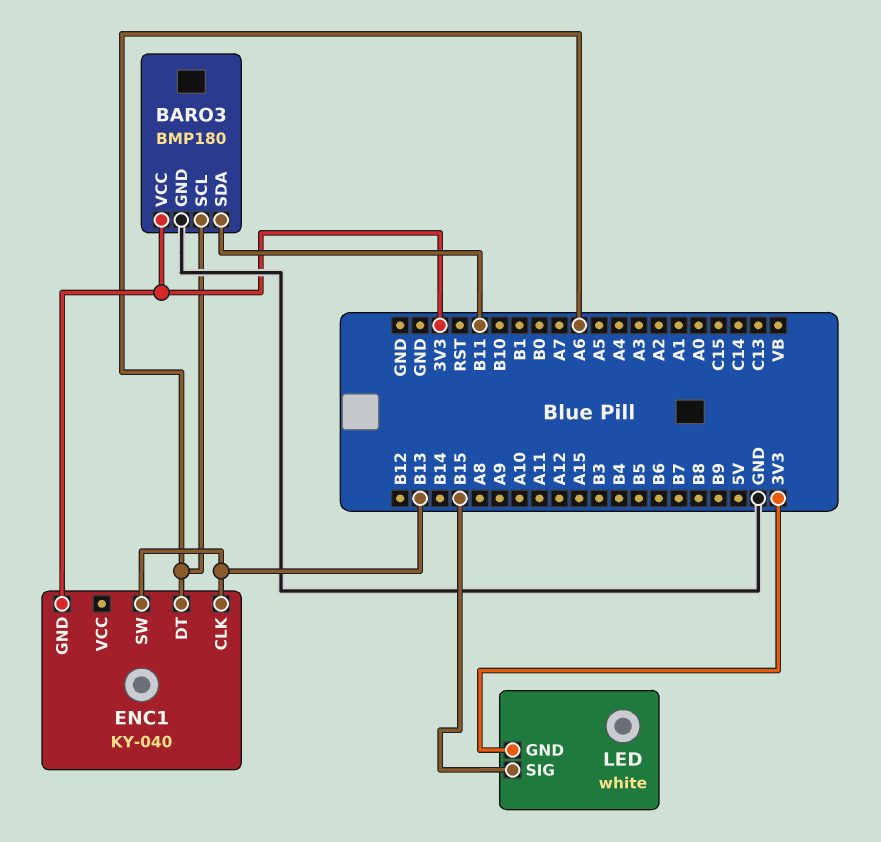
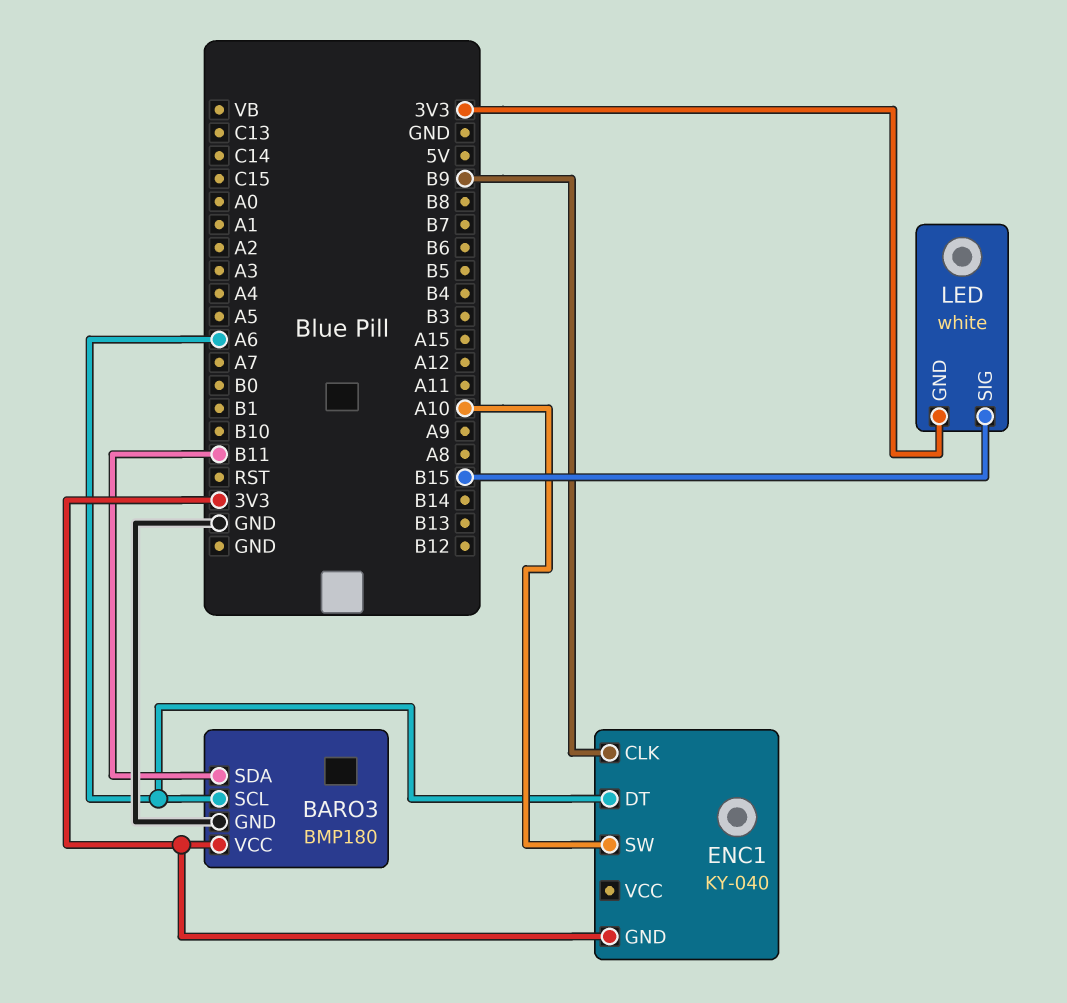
ENC1 pin CLK: B13 -> B9
ENC1 pin SW: B13 -> A10

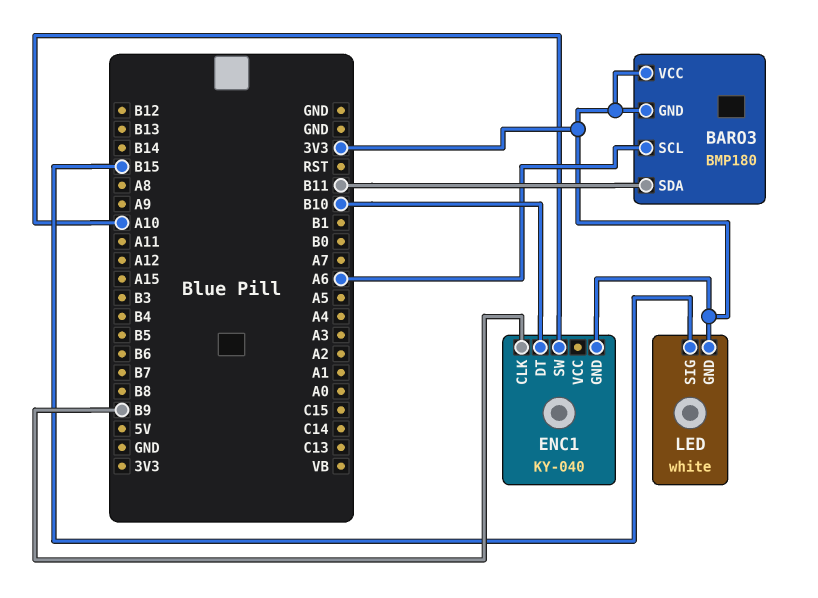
BARO3 pin GND: GND -> 3V3
ENC1 pin DT: A6 -> B10

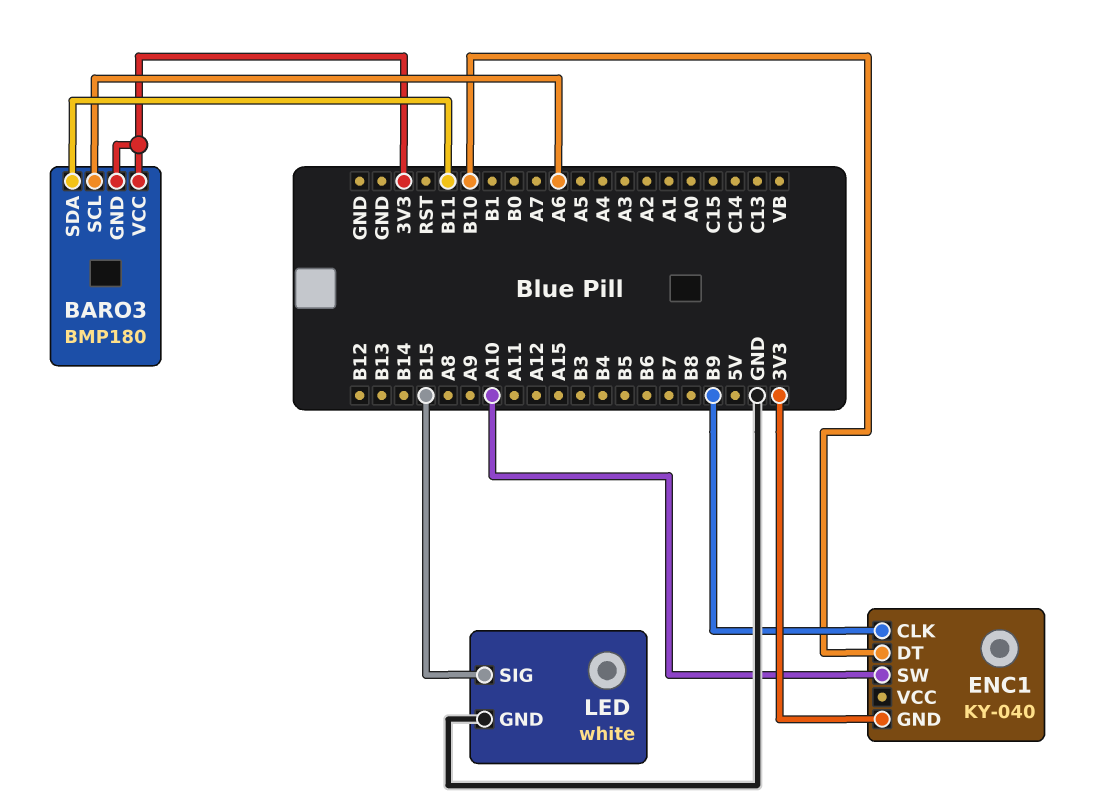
LED pin GND: 3V3 -> GND

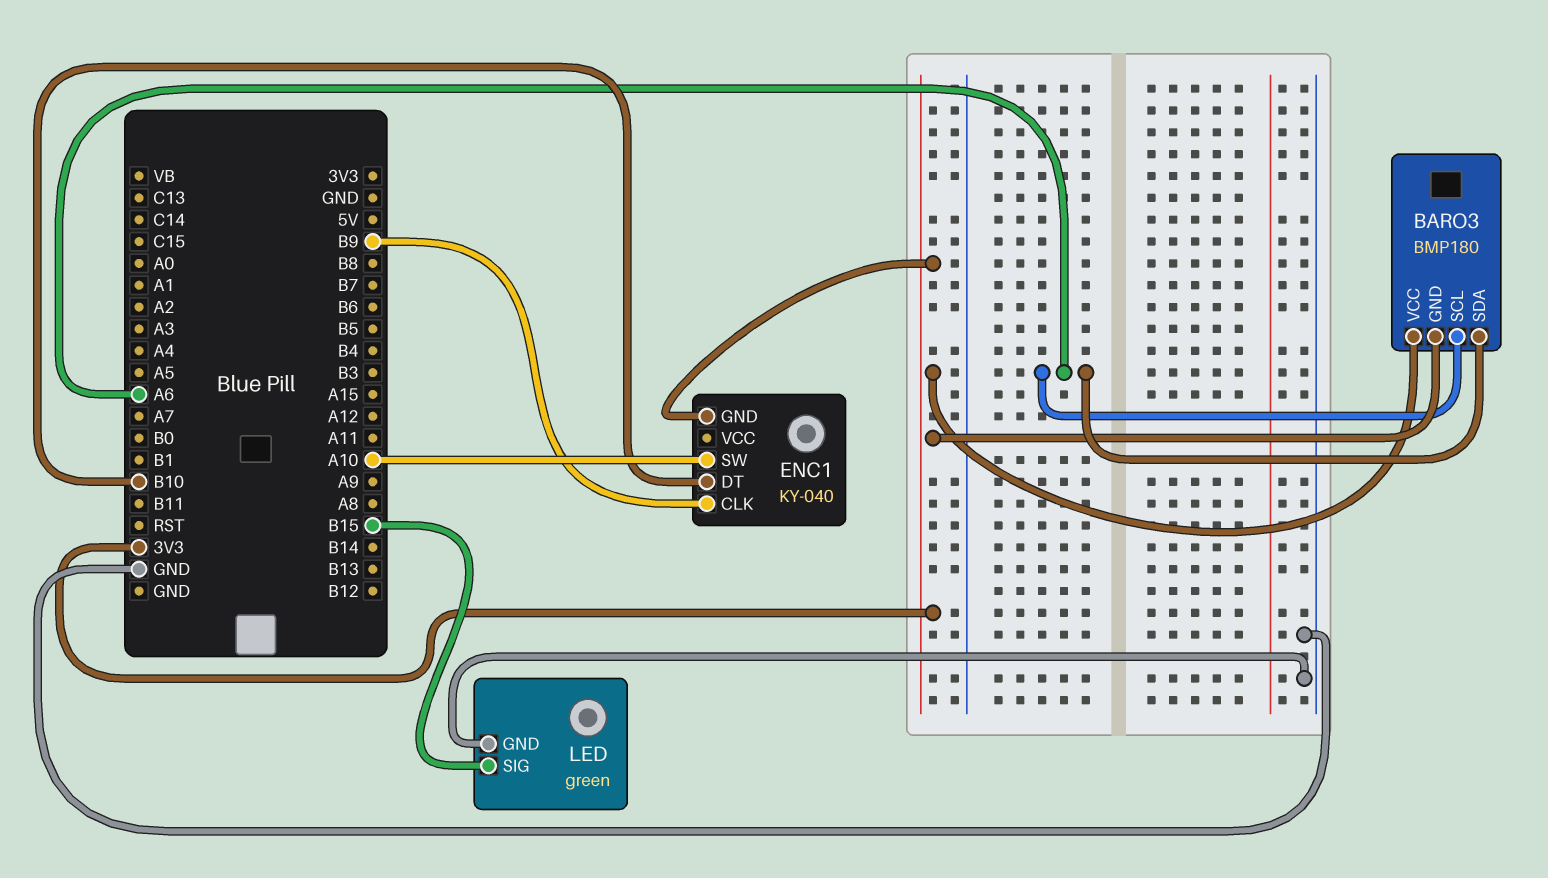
BARO3 pin SDA: B11 -> A6
LED: white -> green

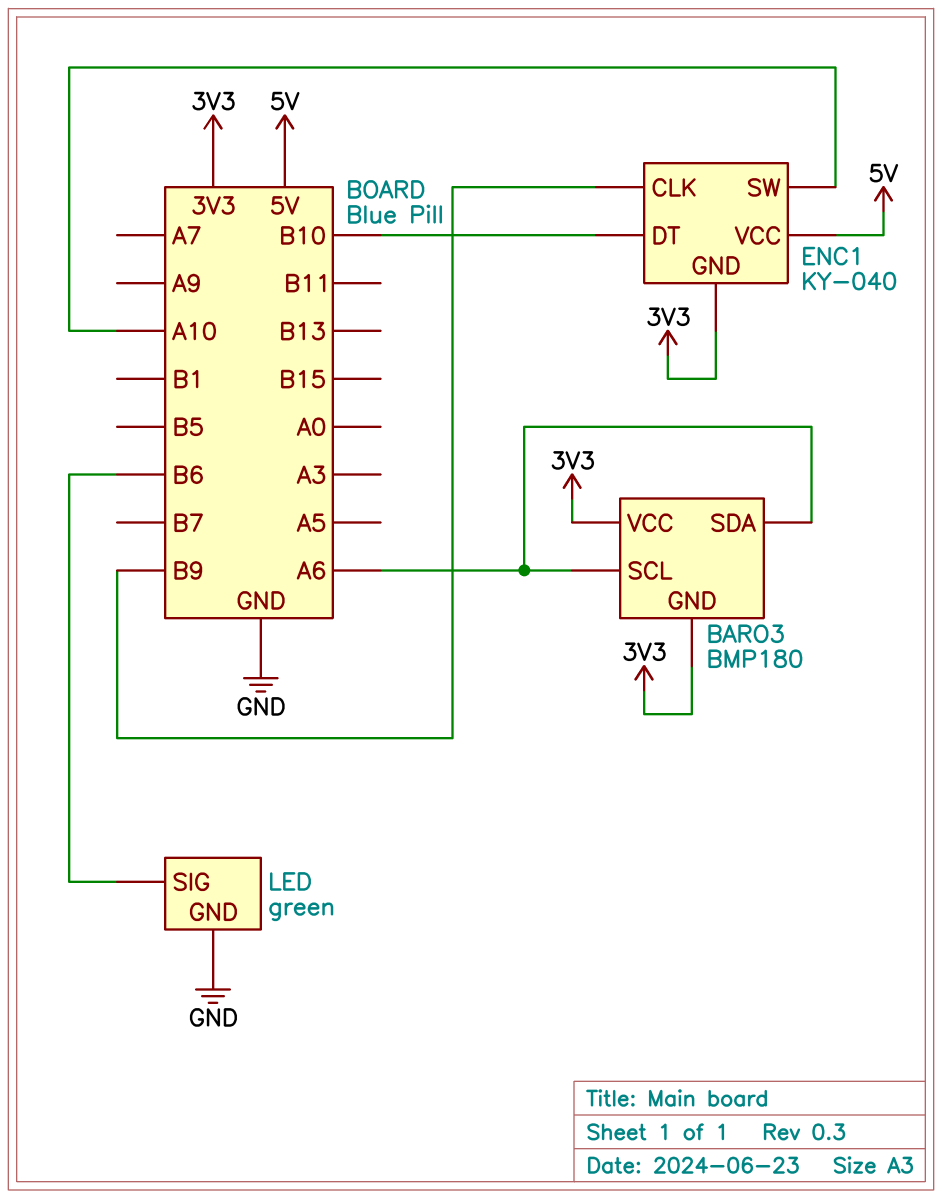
ENC1 pin VCC: none -> 5V
LED pin SIG: B15 -> B6

